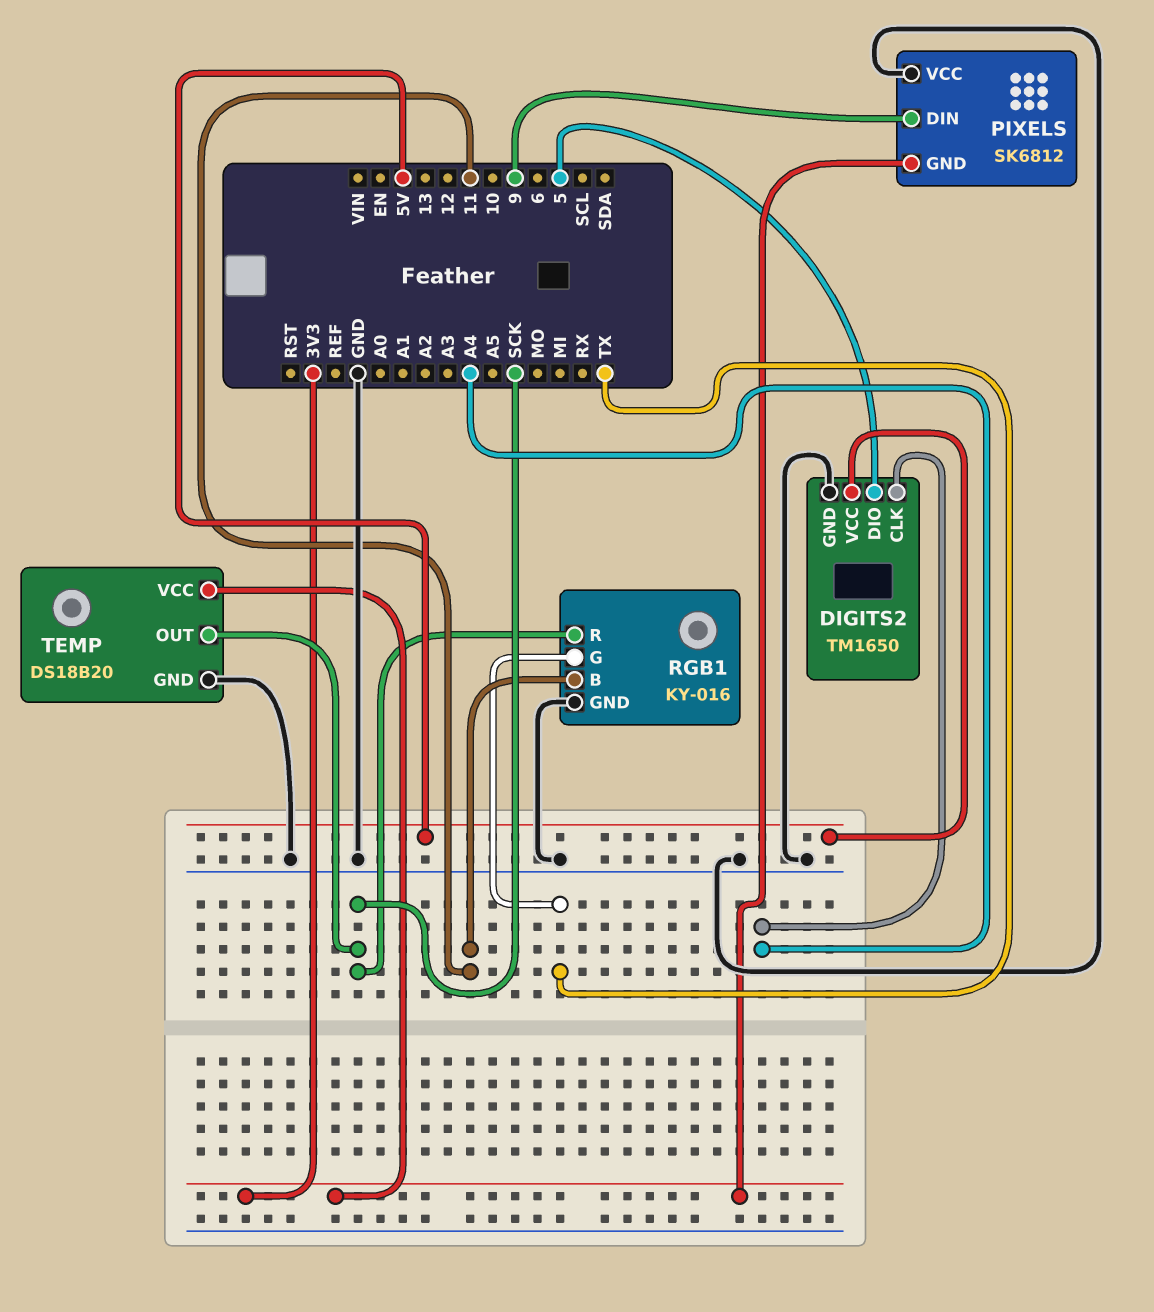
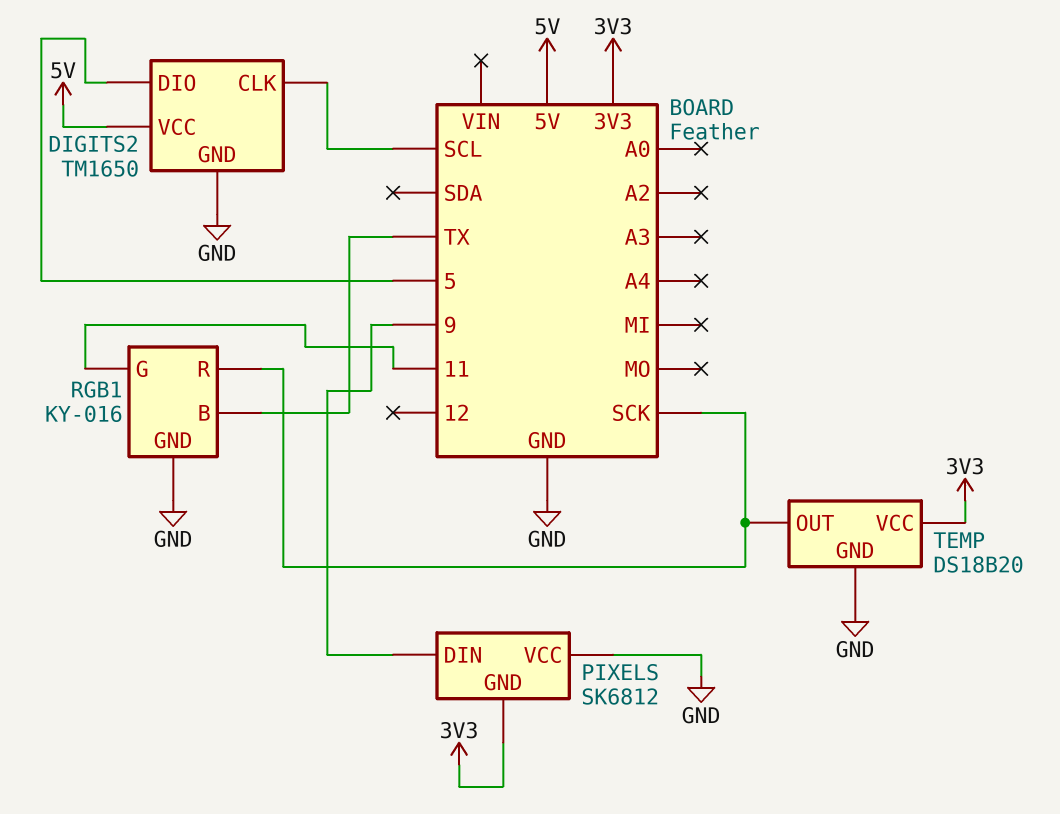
DIGITS2 pin CLK: A4 -> SCL
RGB1 pin B: 11 -> TX
RGB1 pin G: TX -> 11

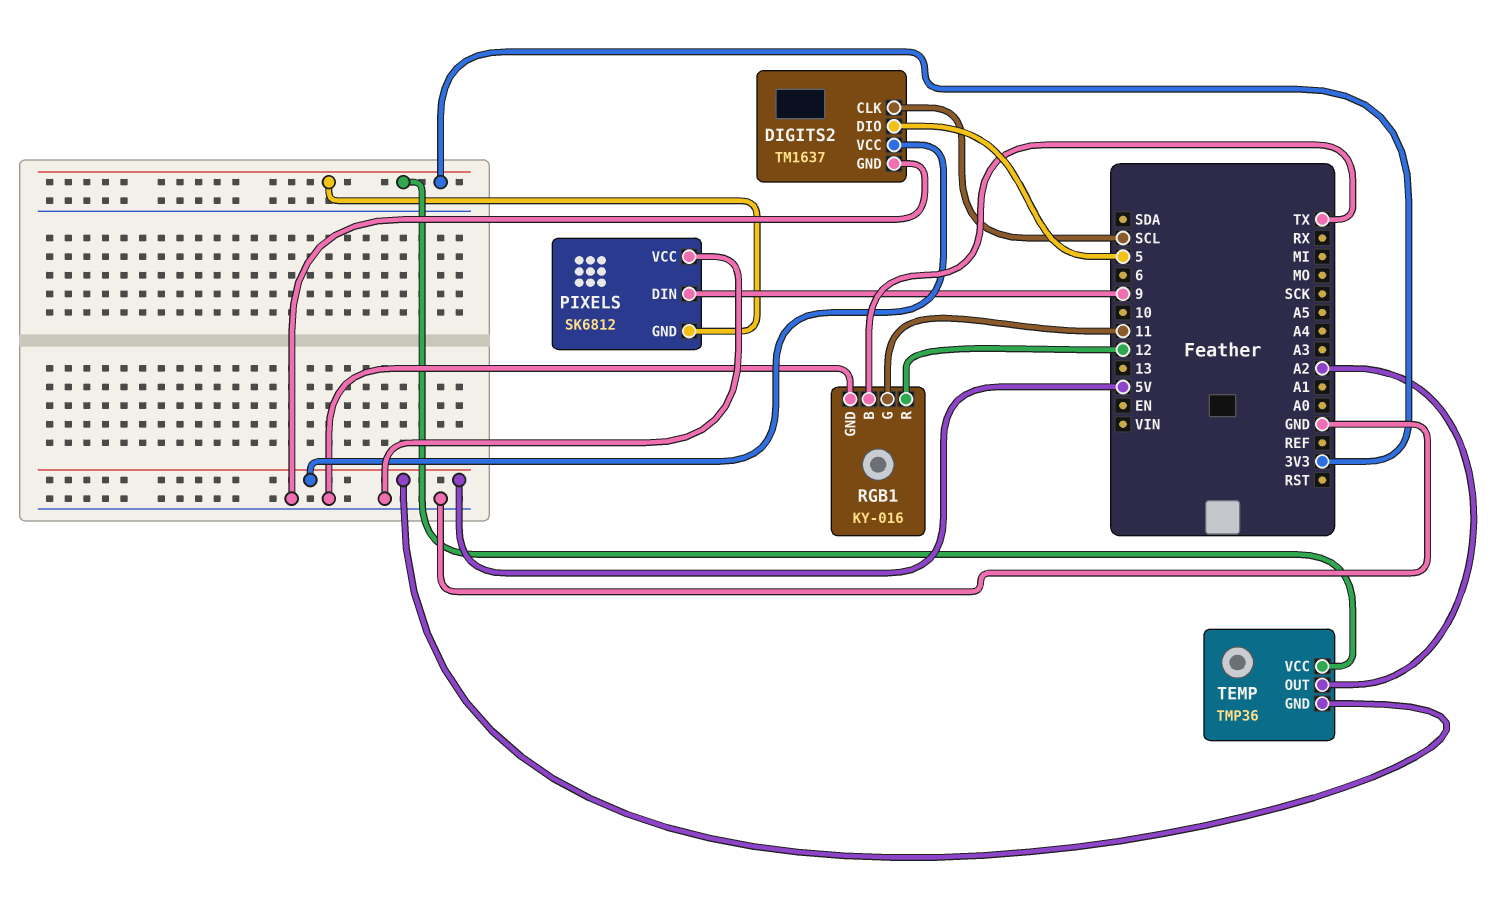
DIGITS2: TM1650 -> TM1637
RGB1 pin R: SCK -> 12
TEMP: DS18B20 -> TMP36
TEMP pin GND: GND -> 5V
TEMP pin OUT: SCK -> A2

